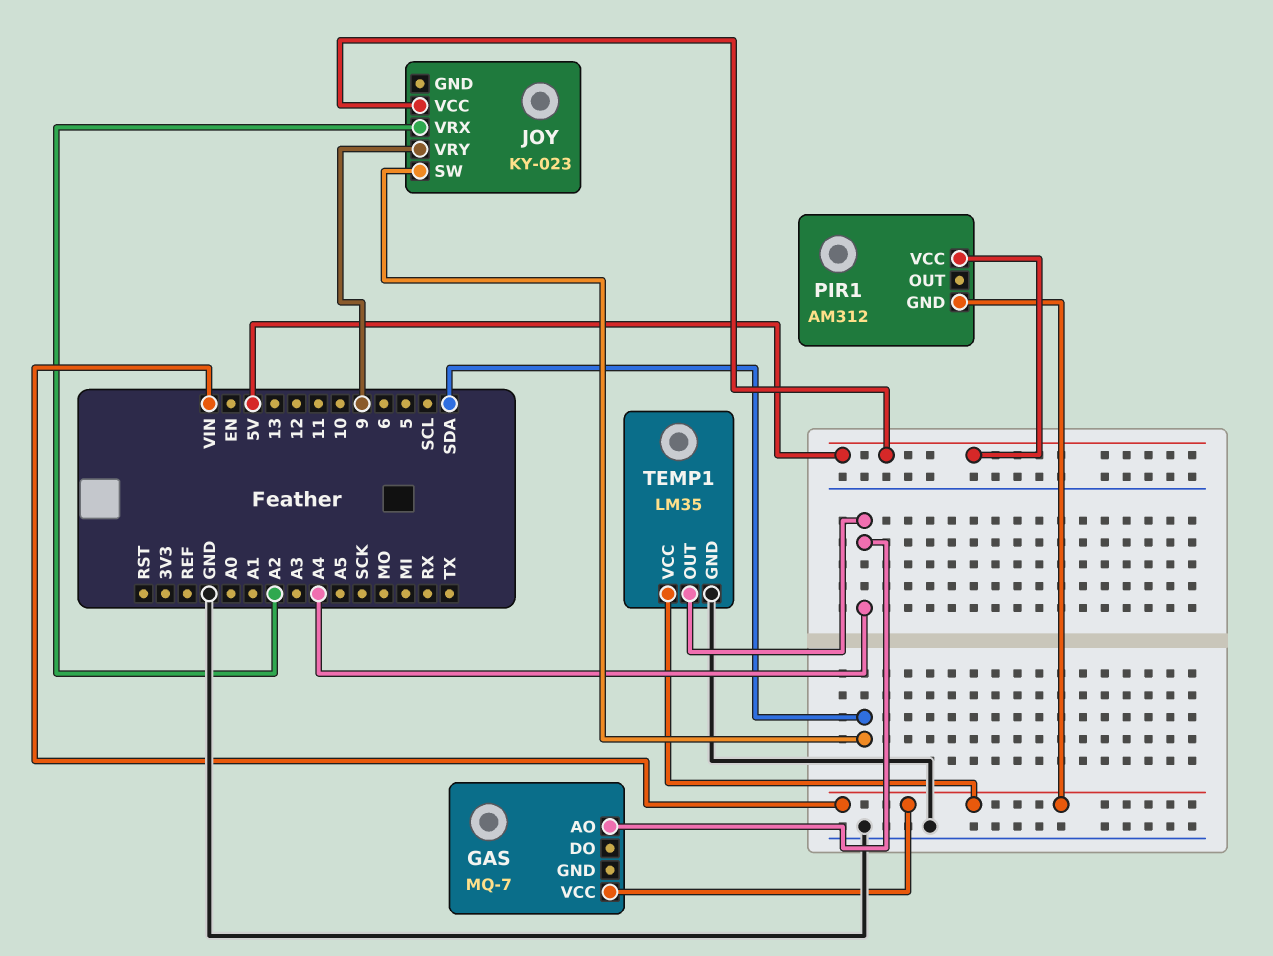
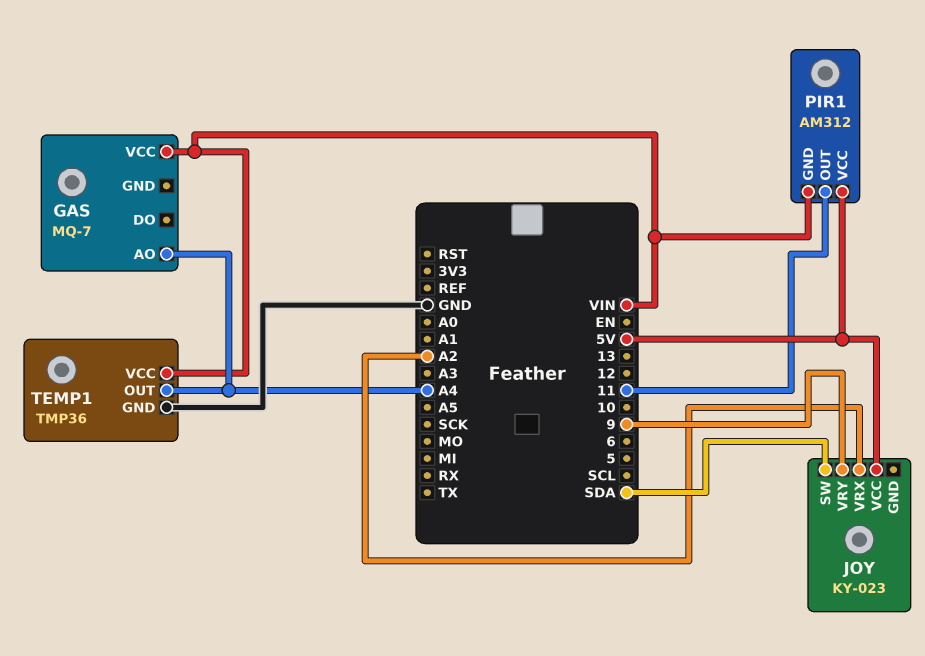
PIR1 pin OUT: none -> 11
TEMP1: LM35 -> TMP36

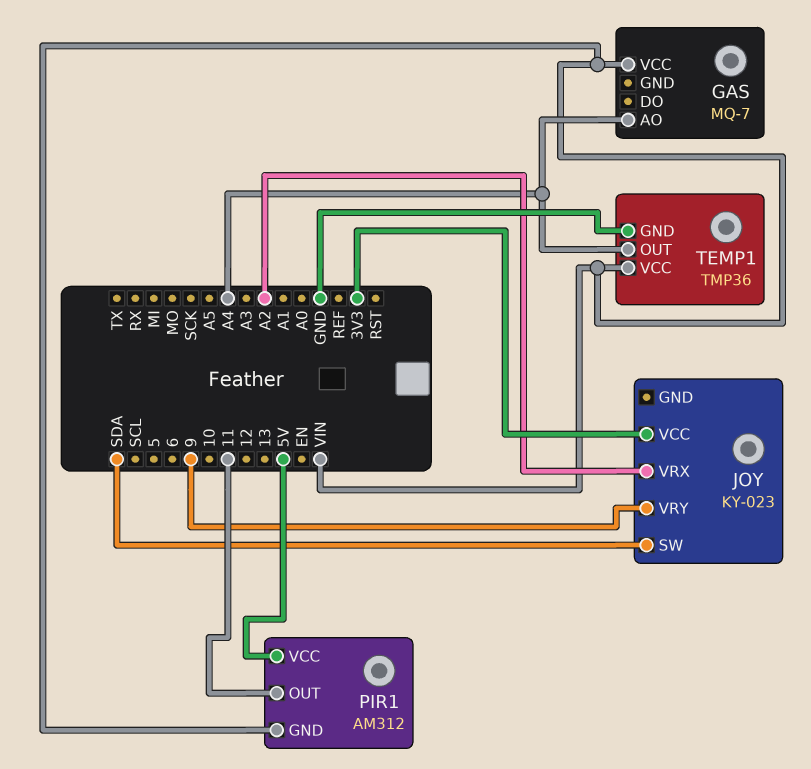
JOY pin VCC: 5V -> 3V3

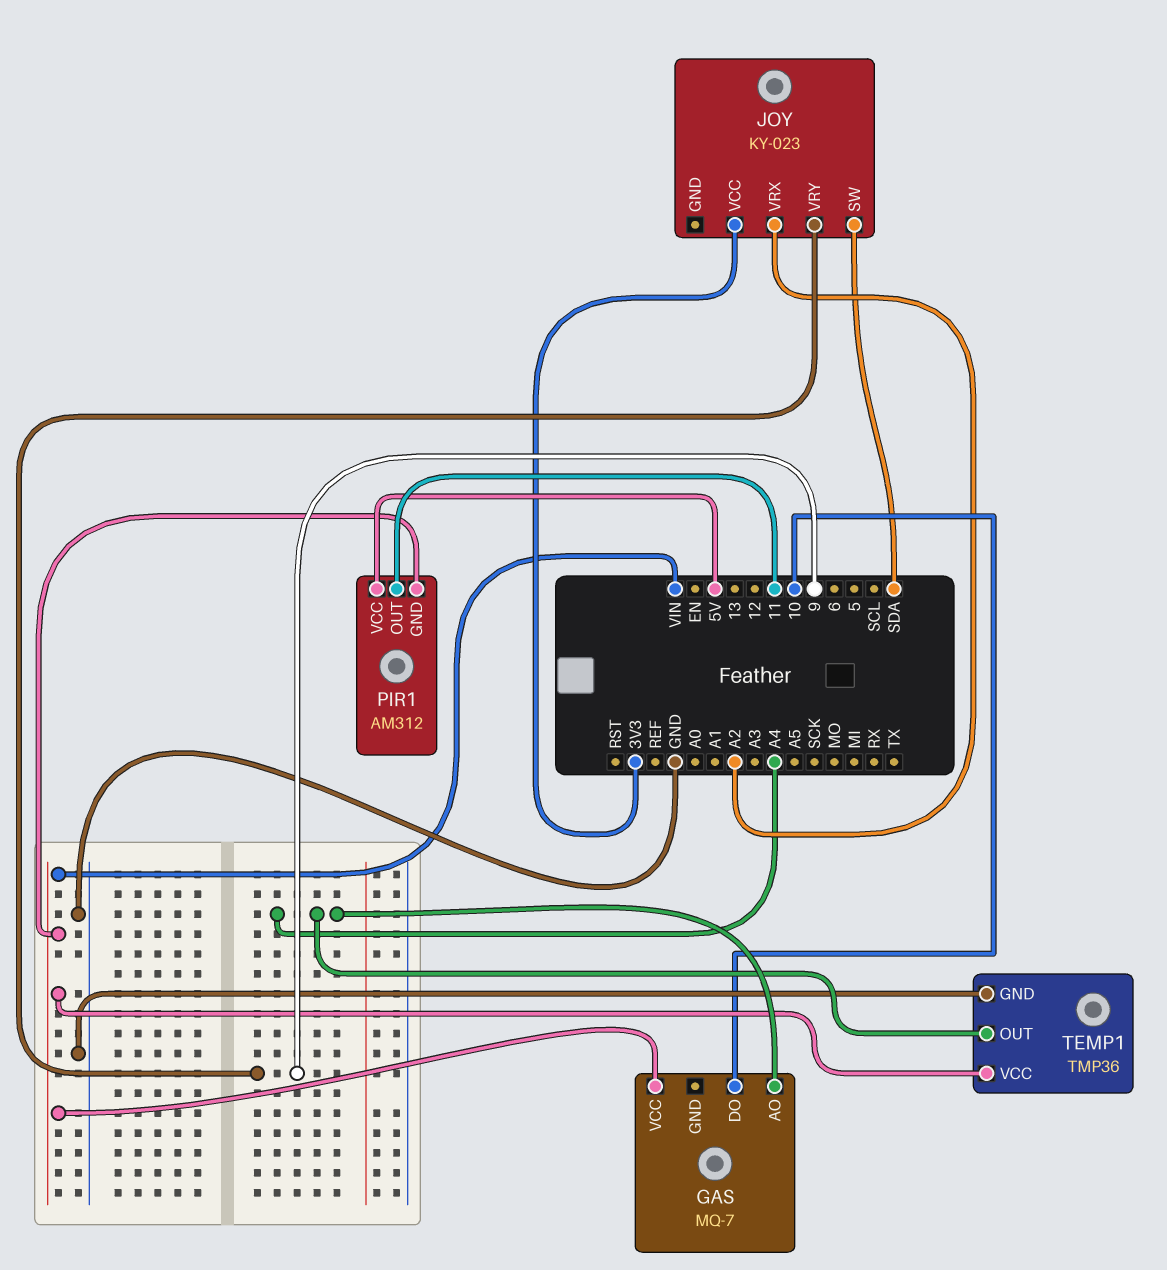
GAS pin DO: none -> 10

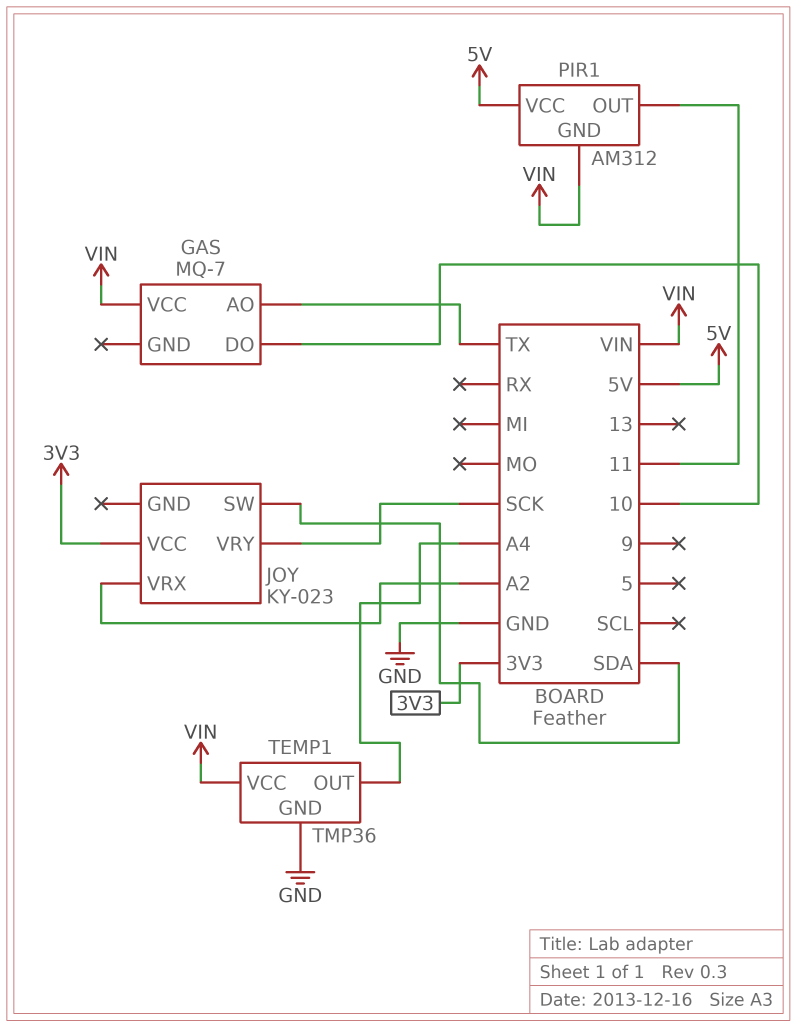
GAS pin AO: A4 -> TX
JOY pin VRY: 9 -> SCK

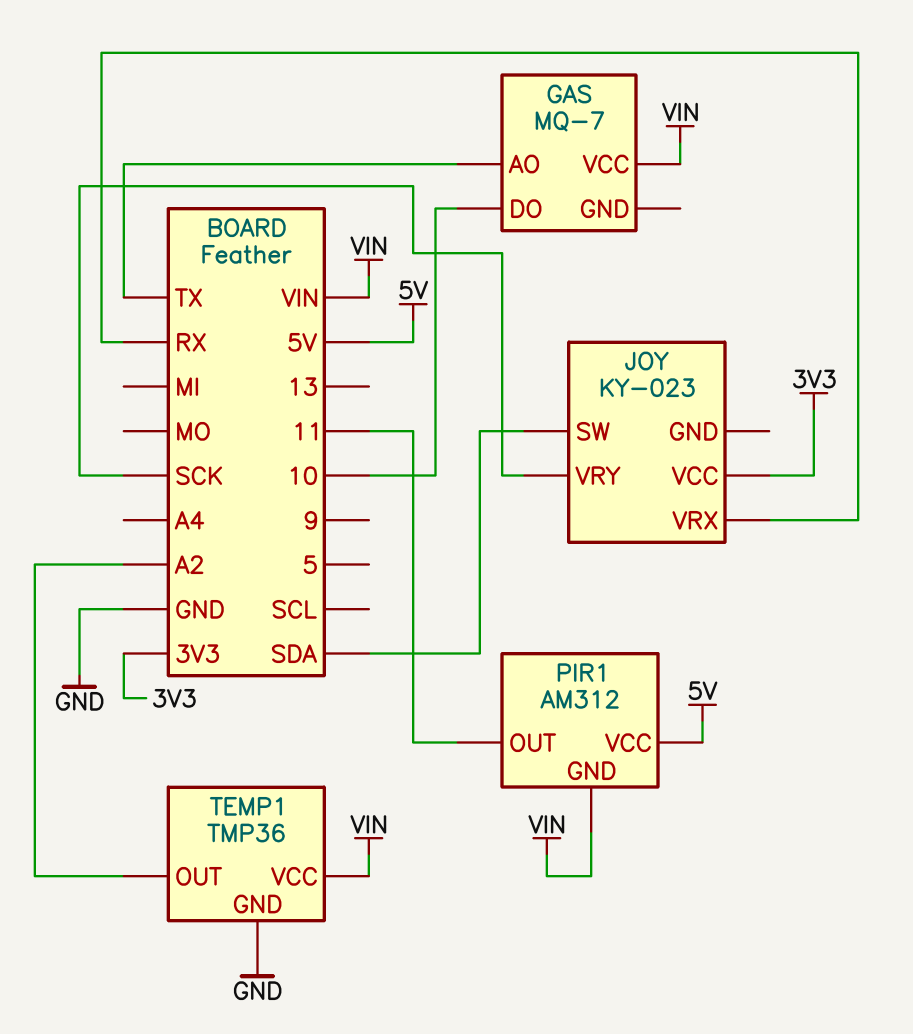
JOY pin VRX: A2 -> RX
TEMP1 pin OUT: A4 -> A2

